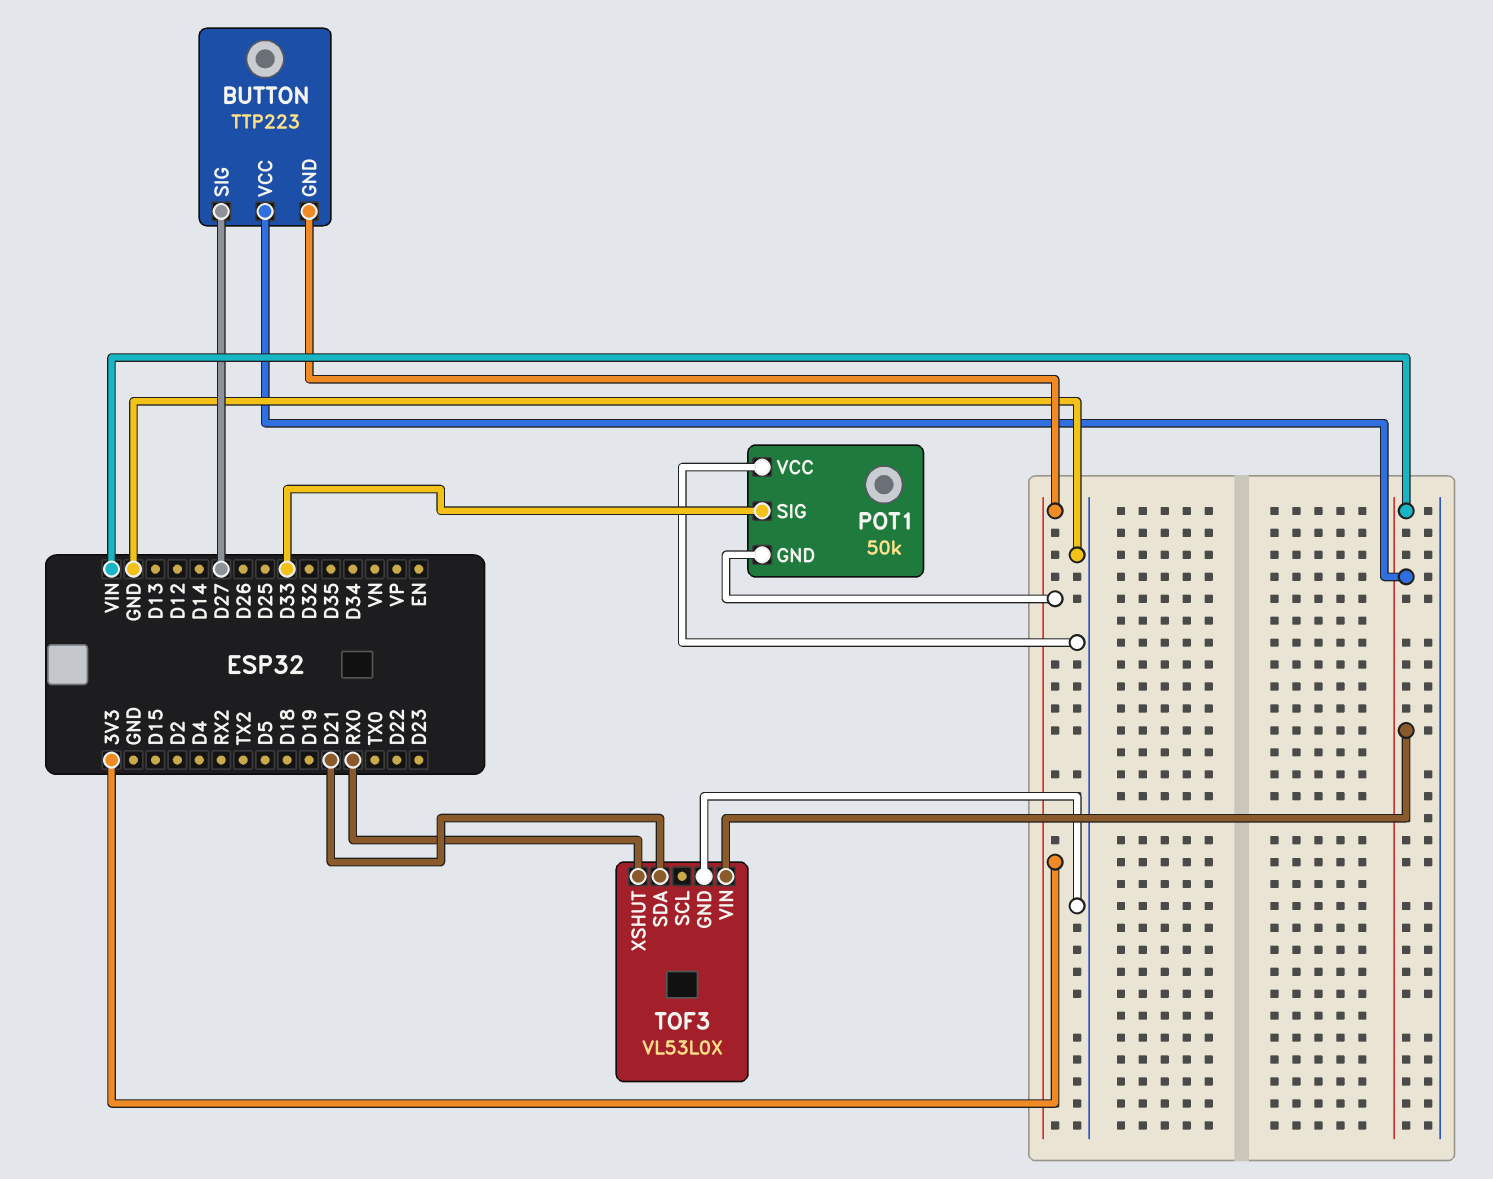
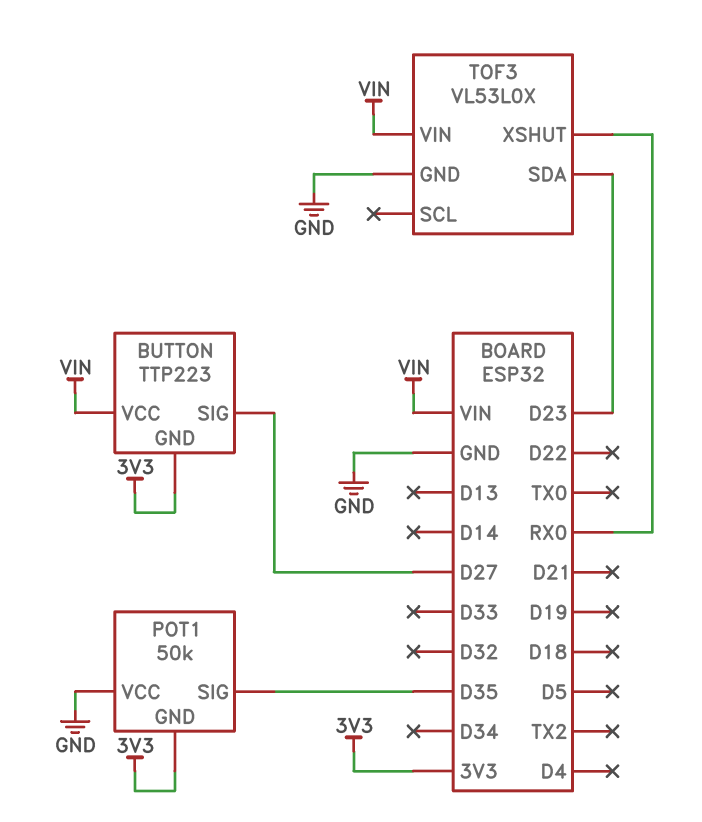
POT1 pin SIG: D33 -> D35
TOF3 pin SDA: D21 -> D23

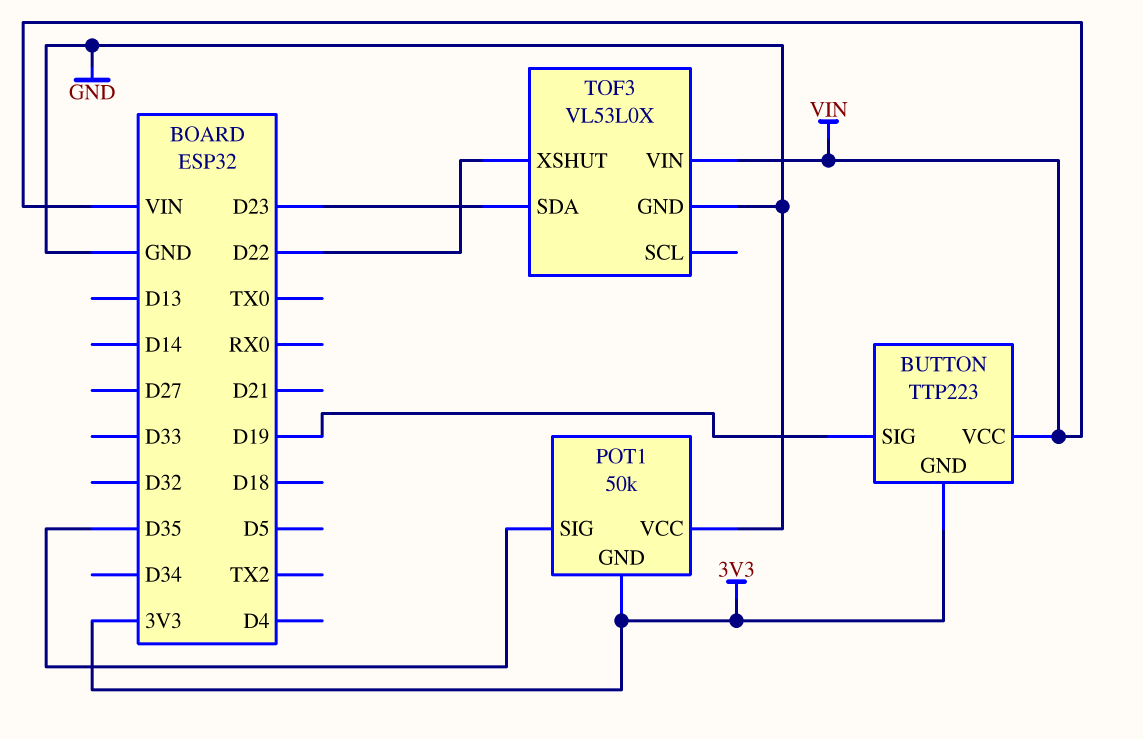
BUTTON pin SIG: D27 -> D19
TOF3 pin XSHUT: RX0 -> D22

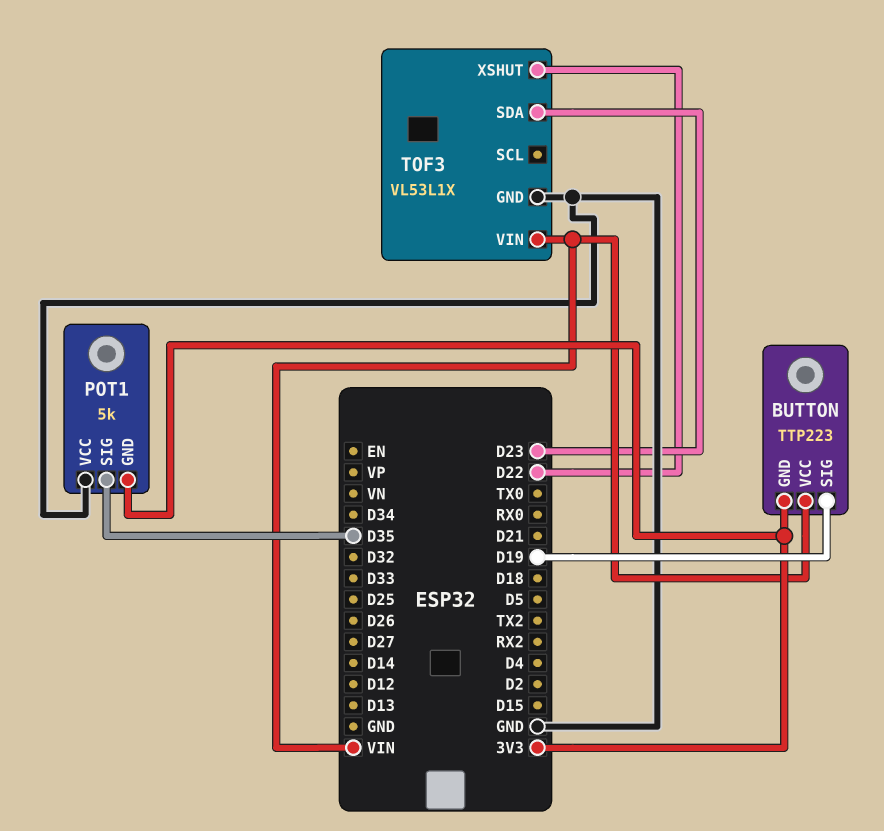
POT1: 50k -> 5k
TOF3: VL53L0X -> VL53L1X

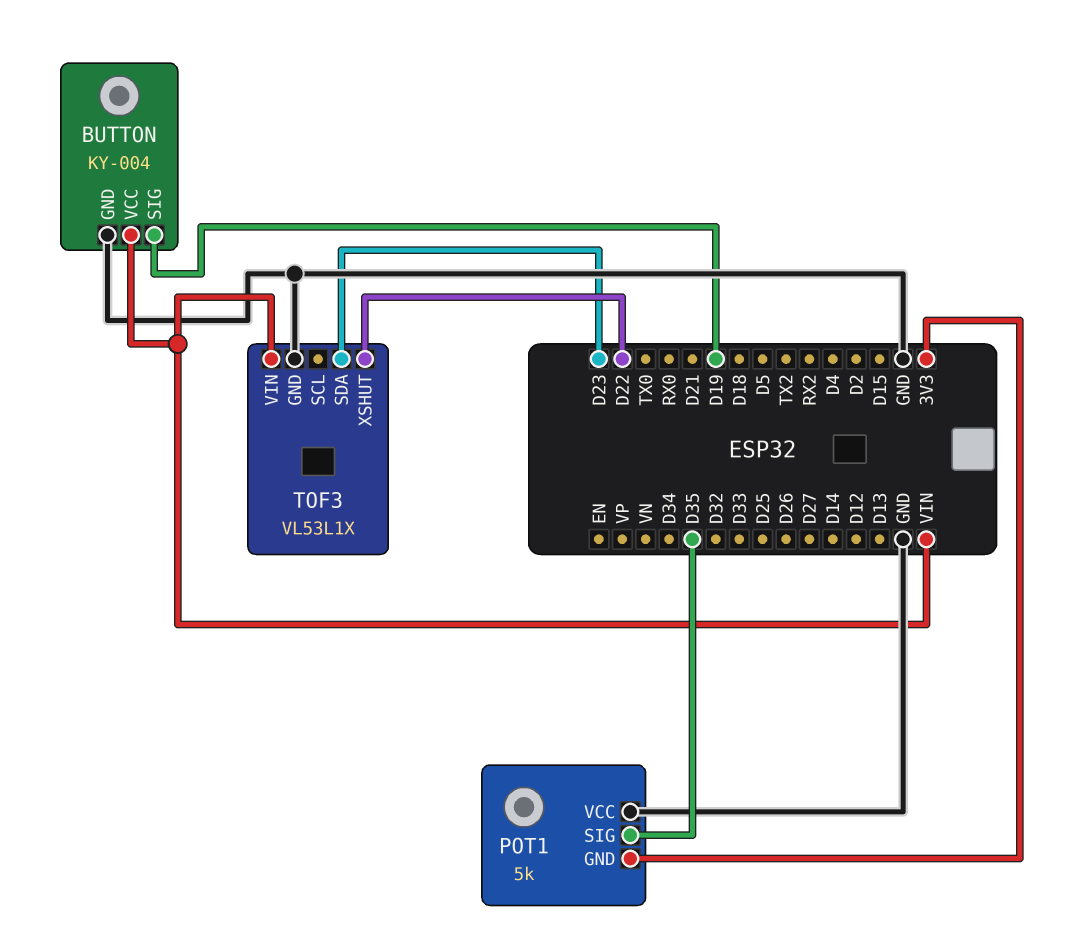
BUTTON: TTP223 -> KY-004
BUTTON pin GND: 3V3 -> GND

